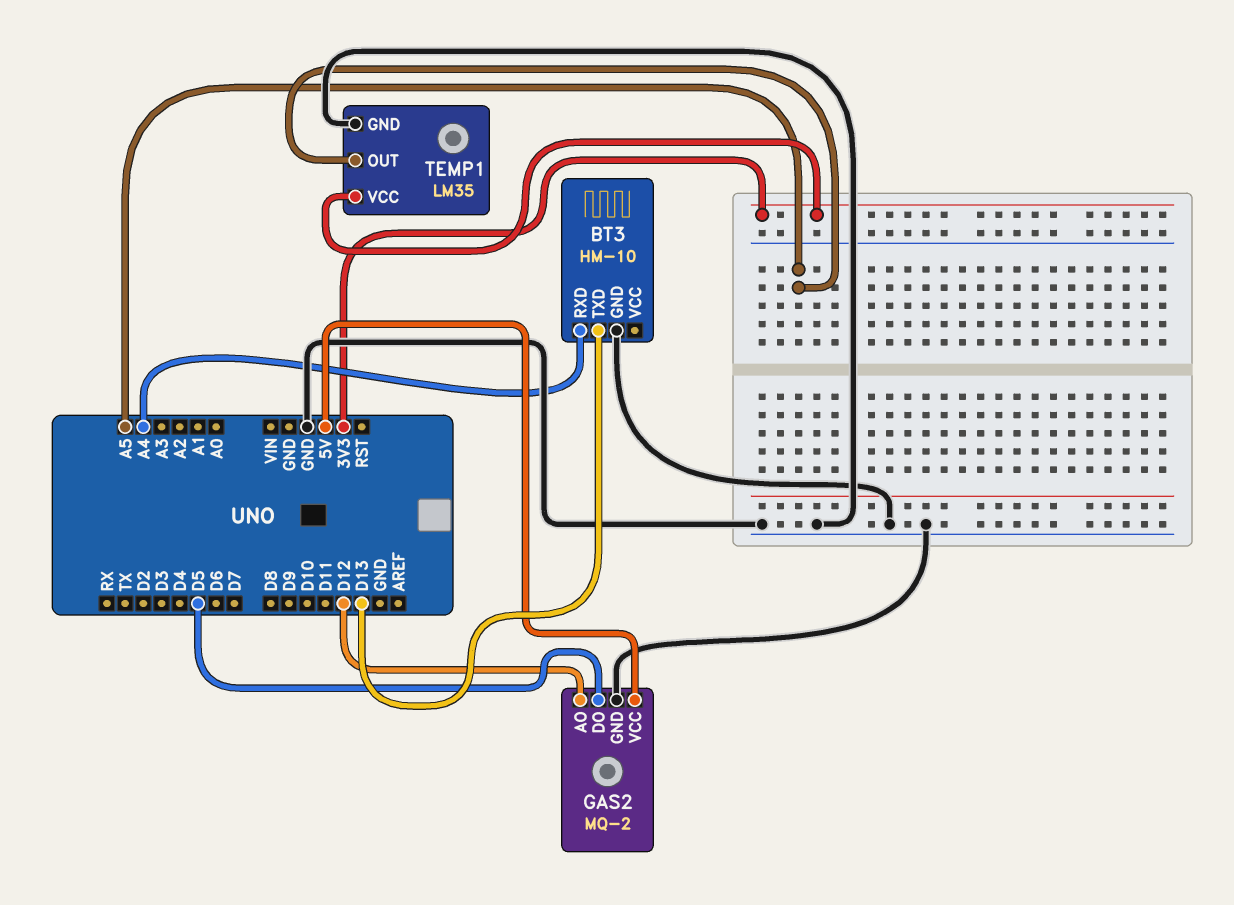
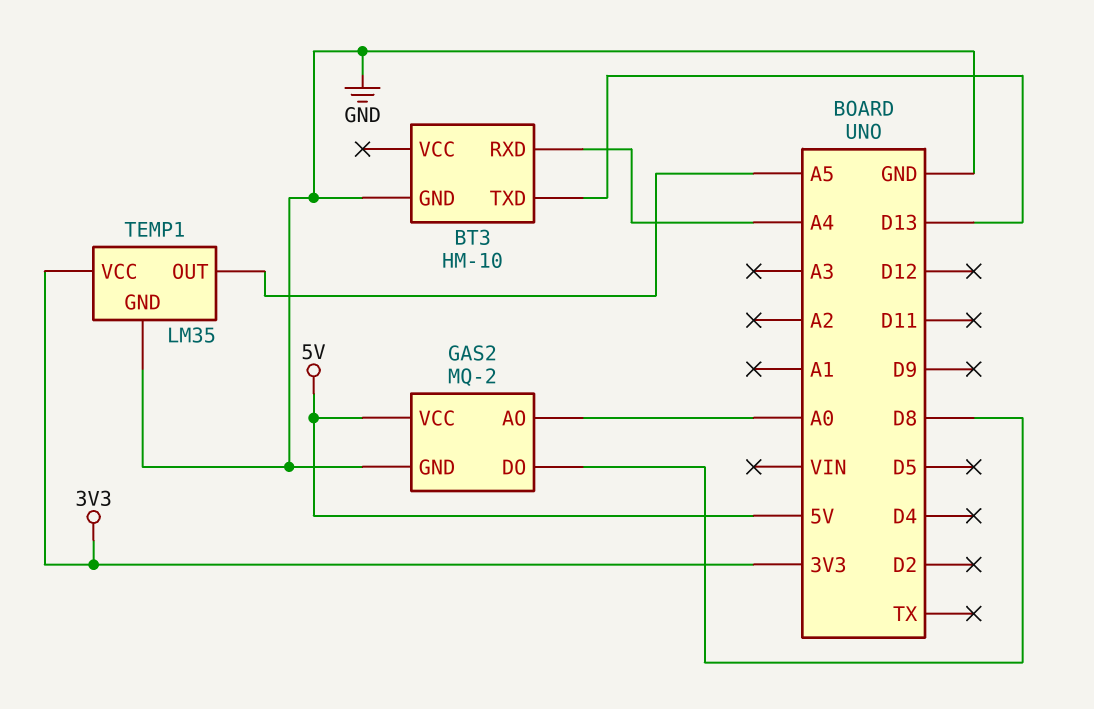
GAS2 pin AO: D12 -> A0
GAS2 pin DO: D5 -> D8

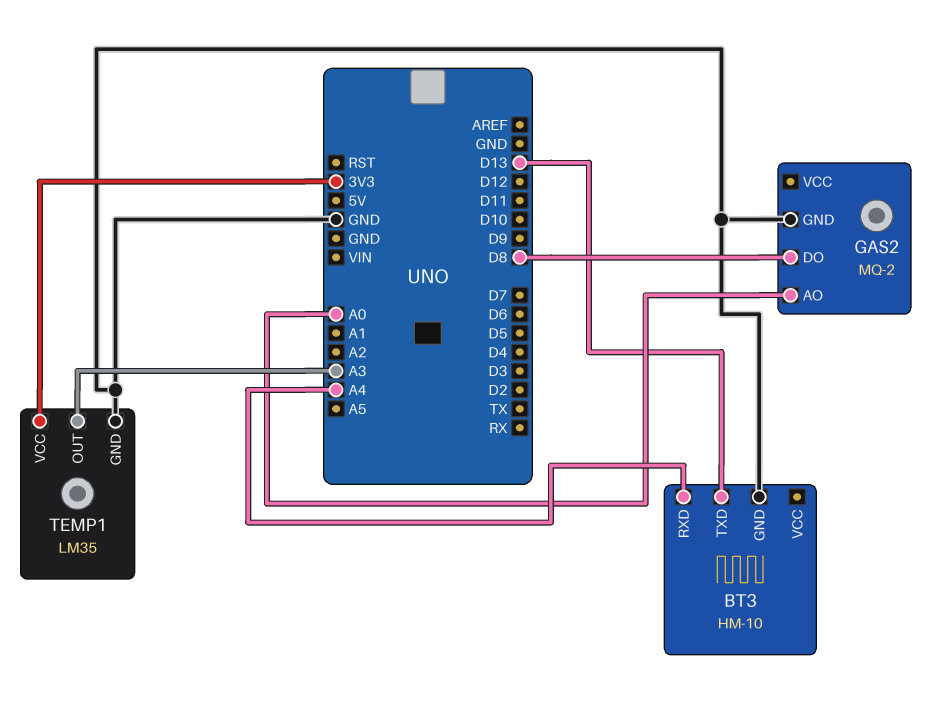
GAS2 pin VCC: 5V -> none
TEMP1 pin OUT: A5 -> A3

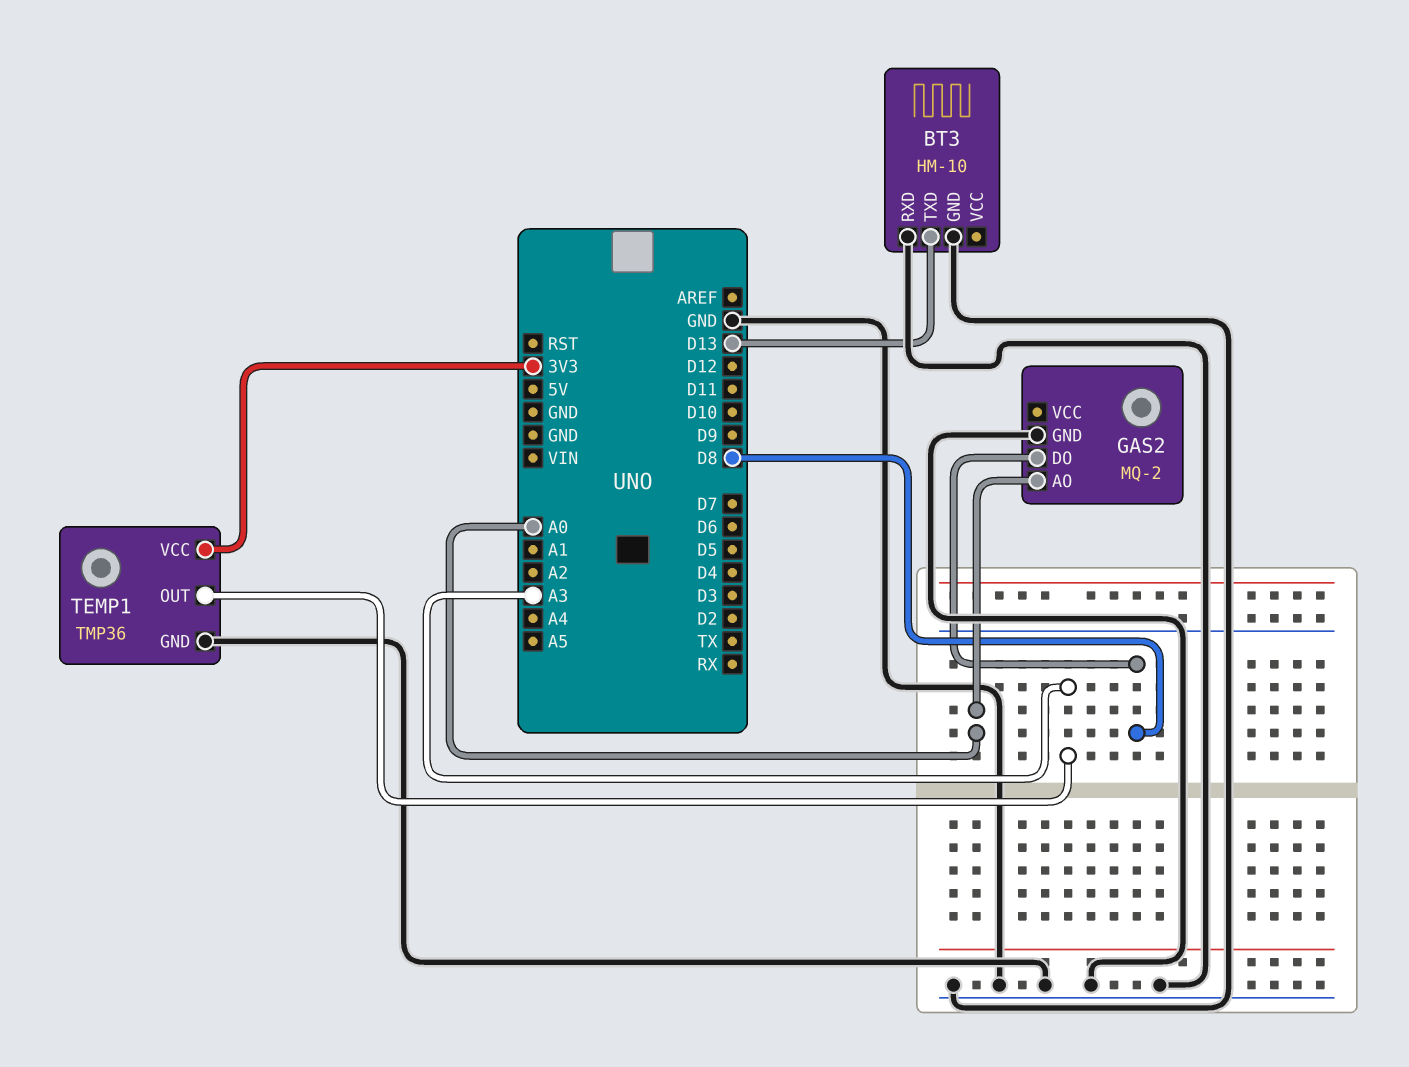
BT3 pin RXD: A4 -> GND
TEMP1: LM35 -> TMP36

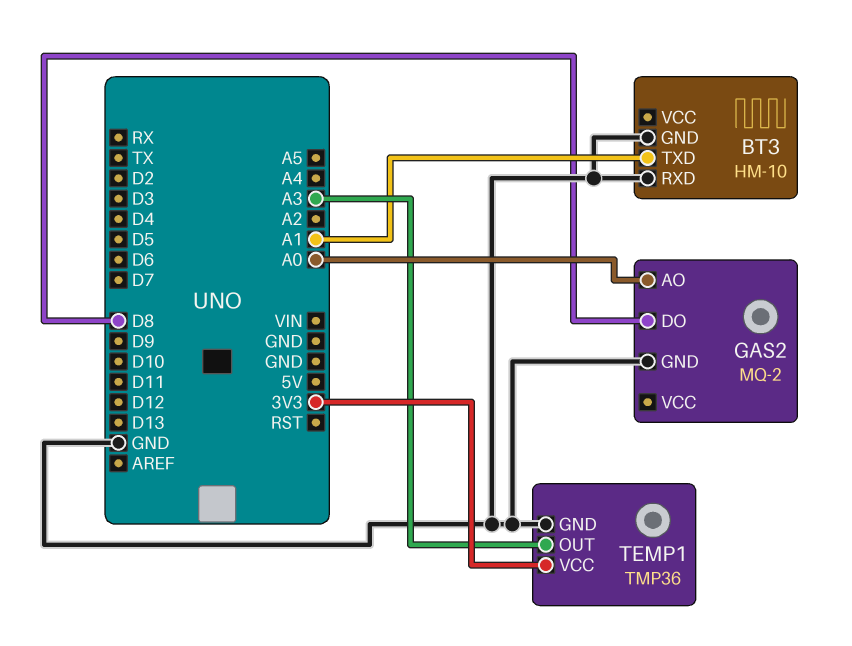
BT3 pin TXD: D13 -> A1

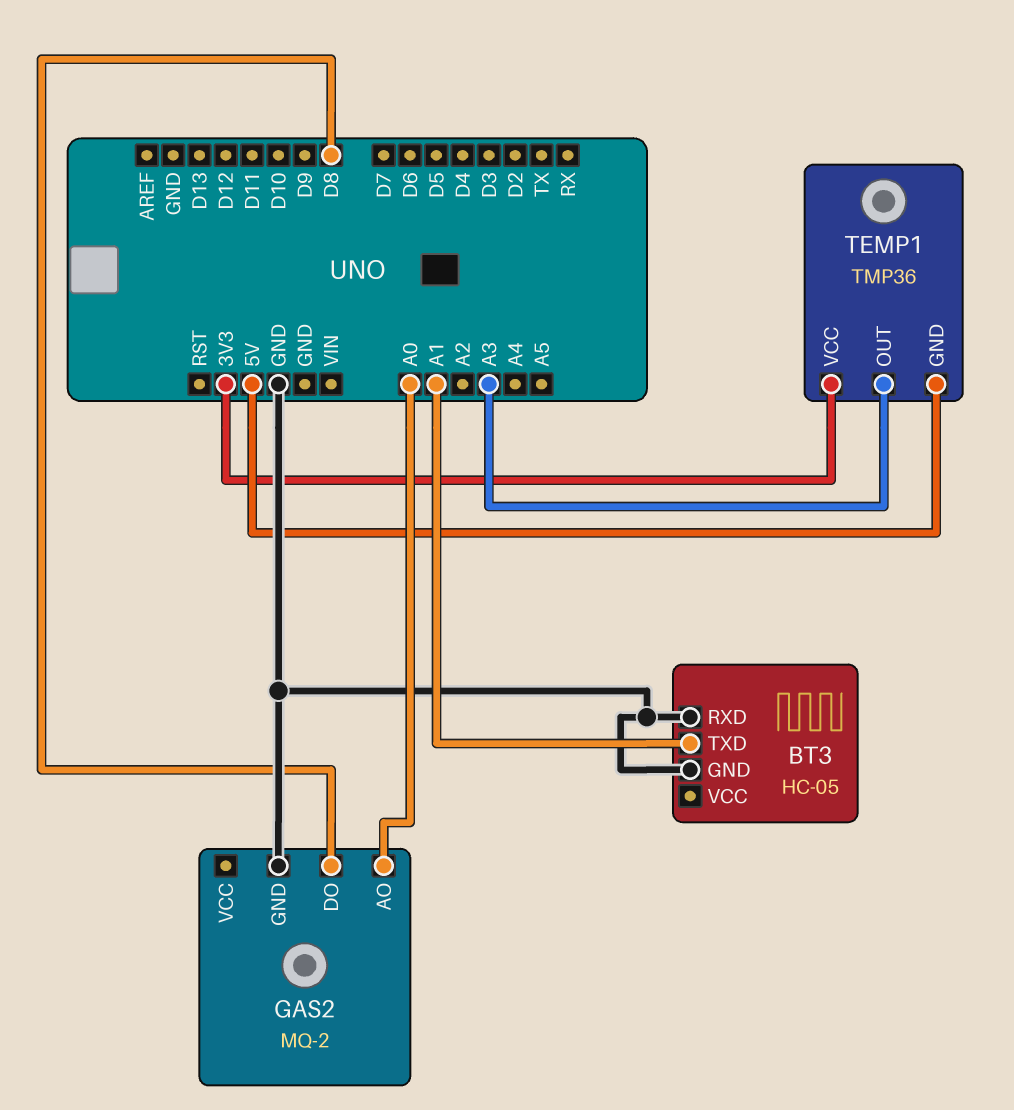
BT3: HM-10 -> HC-05
TEMP1 pin GND: GND -> 5V

